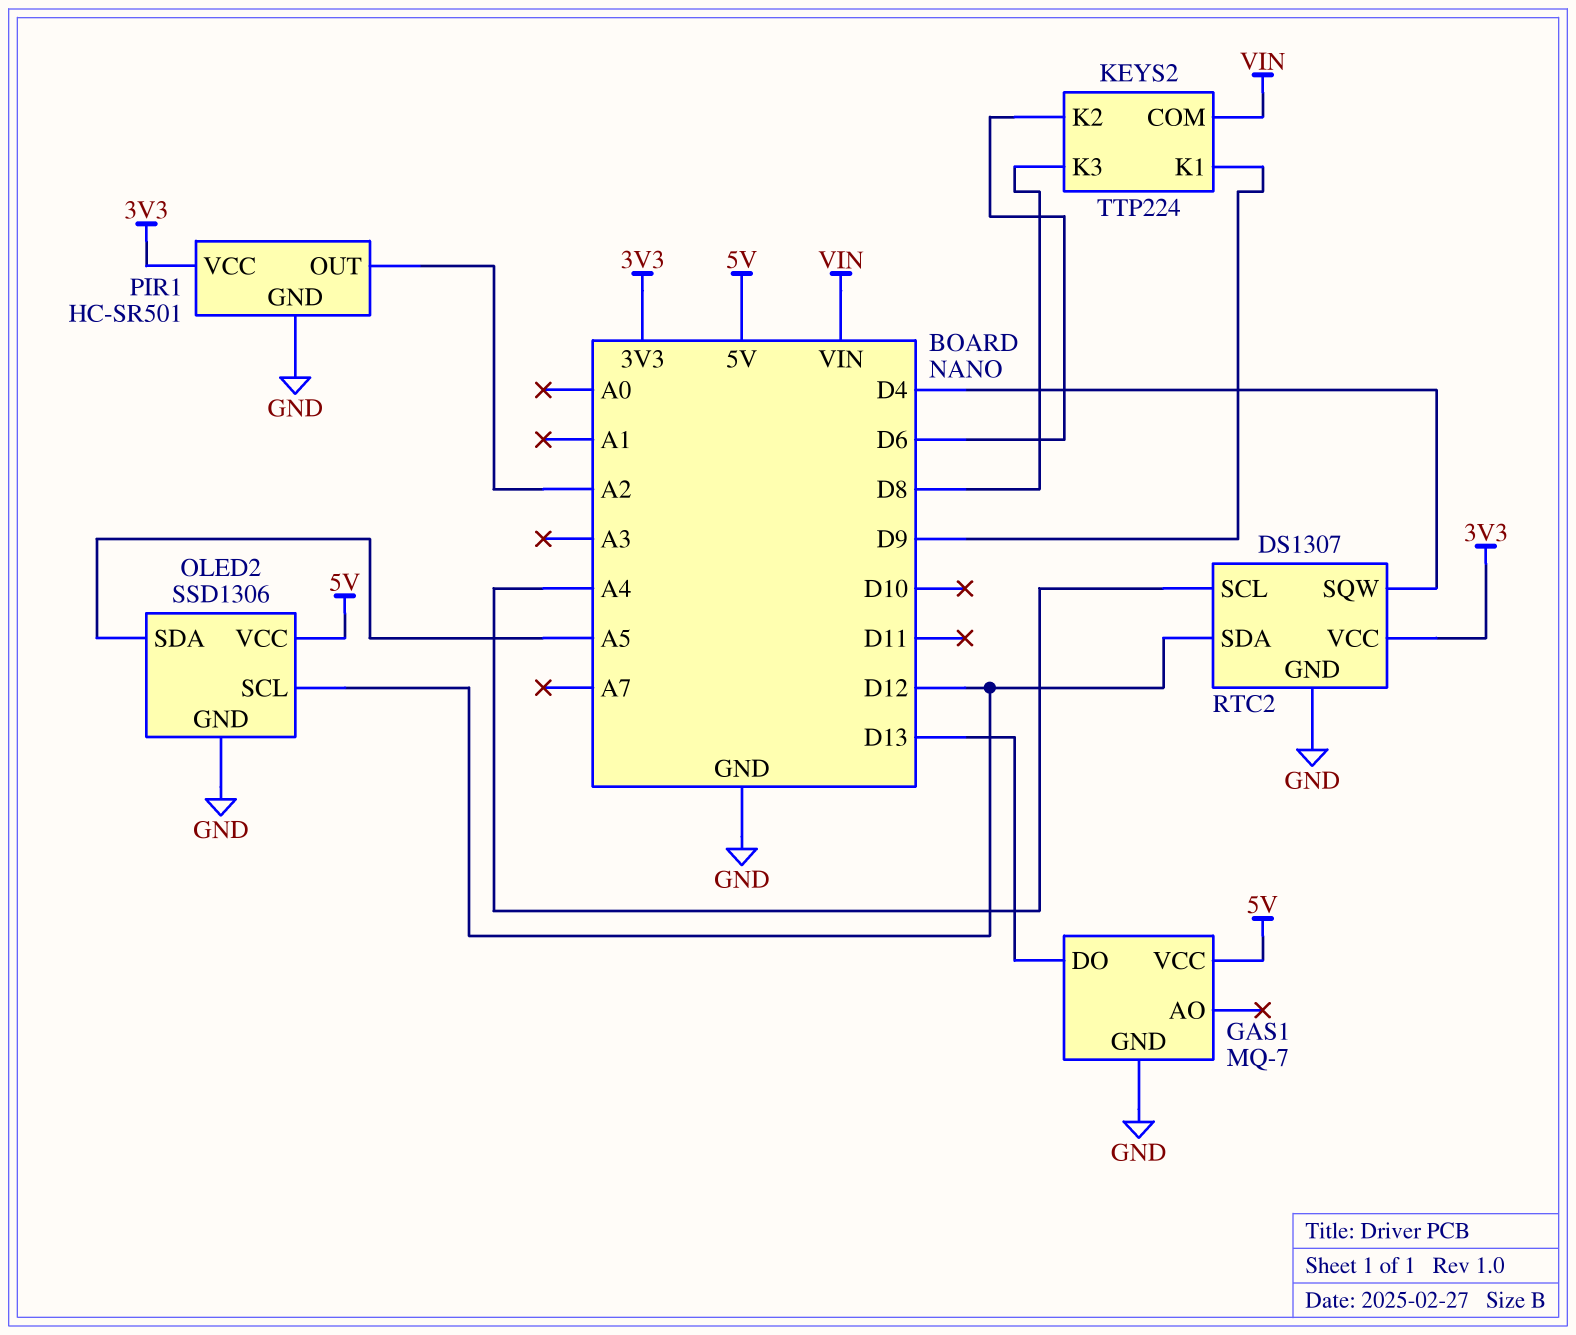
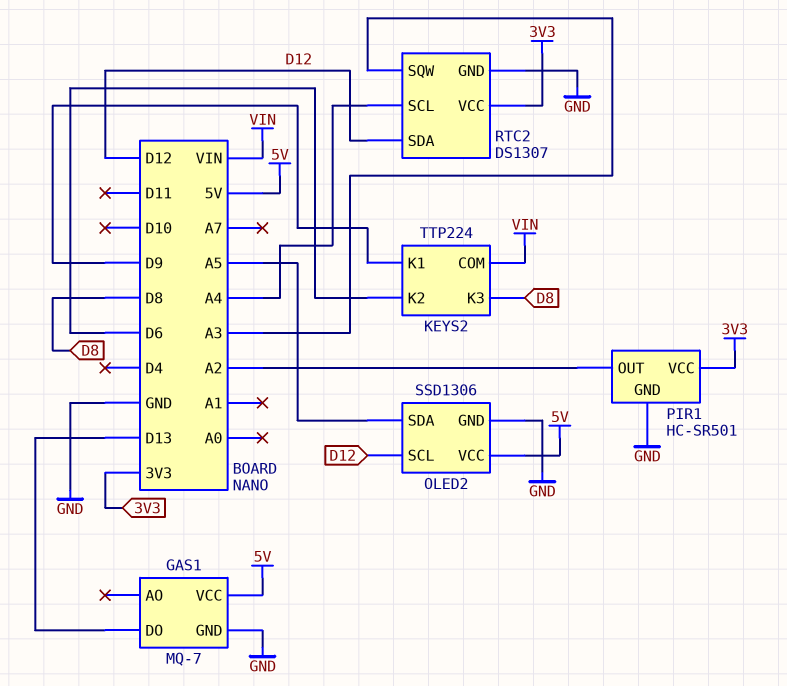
RTC2 pin SQW: D4 -> A3

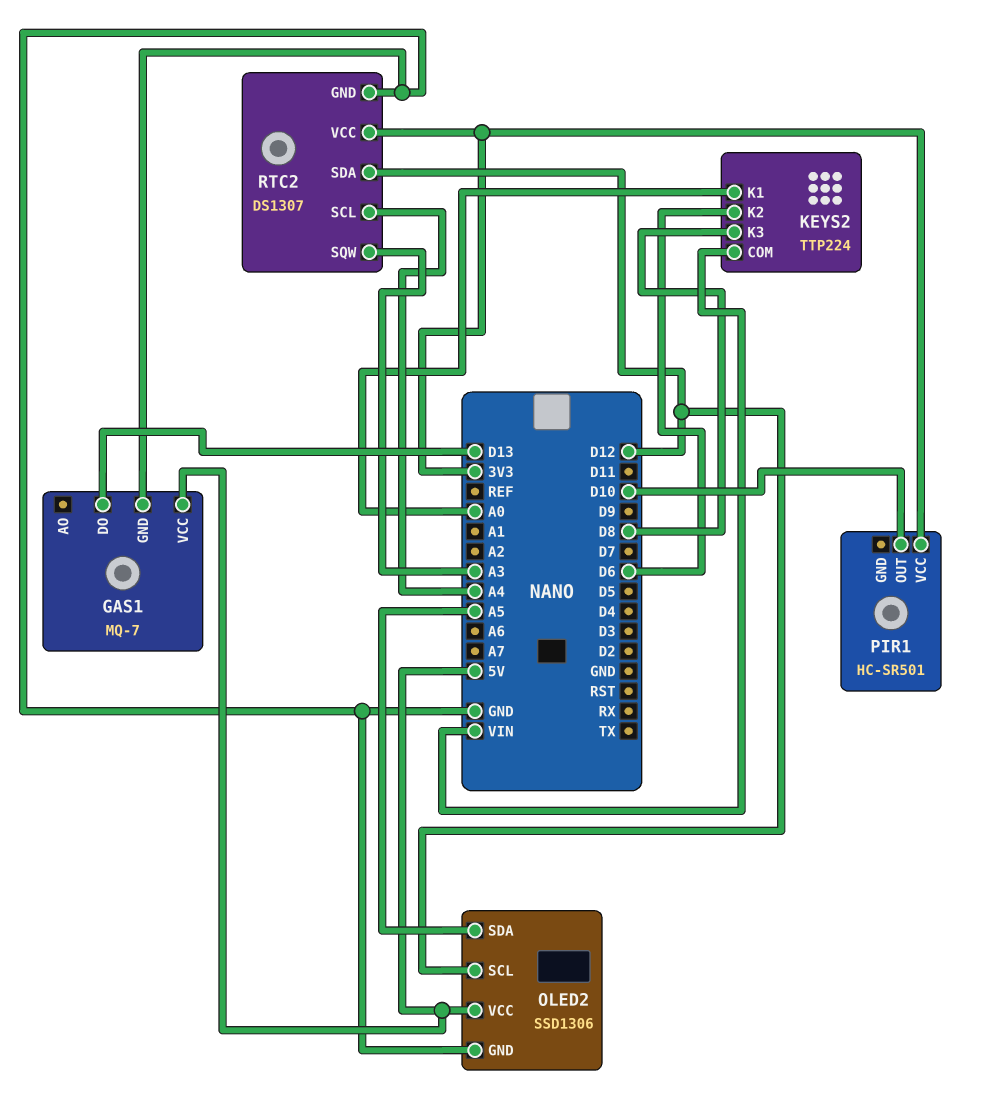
KEYS2 pin K1: D9 -> A0
PIR1 pin GND: GND -> none
PIR1 pin OUT: A2 -> D10

